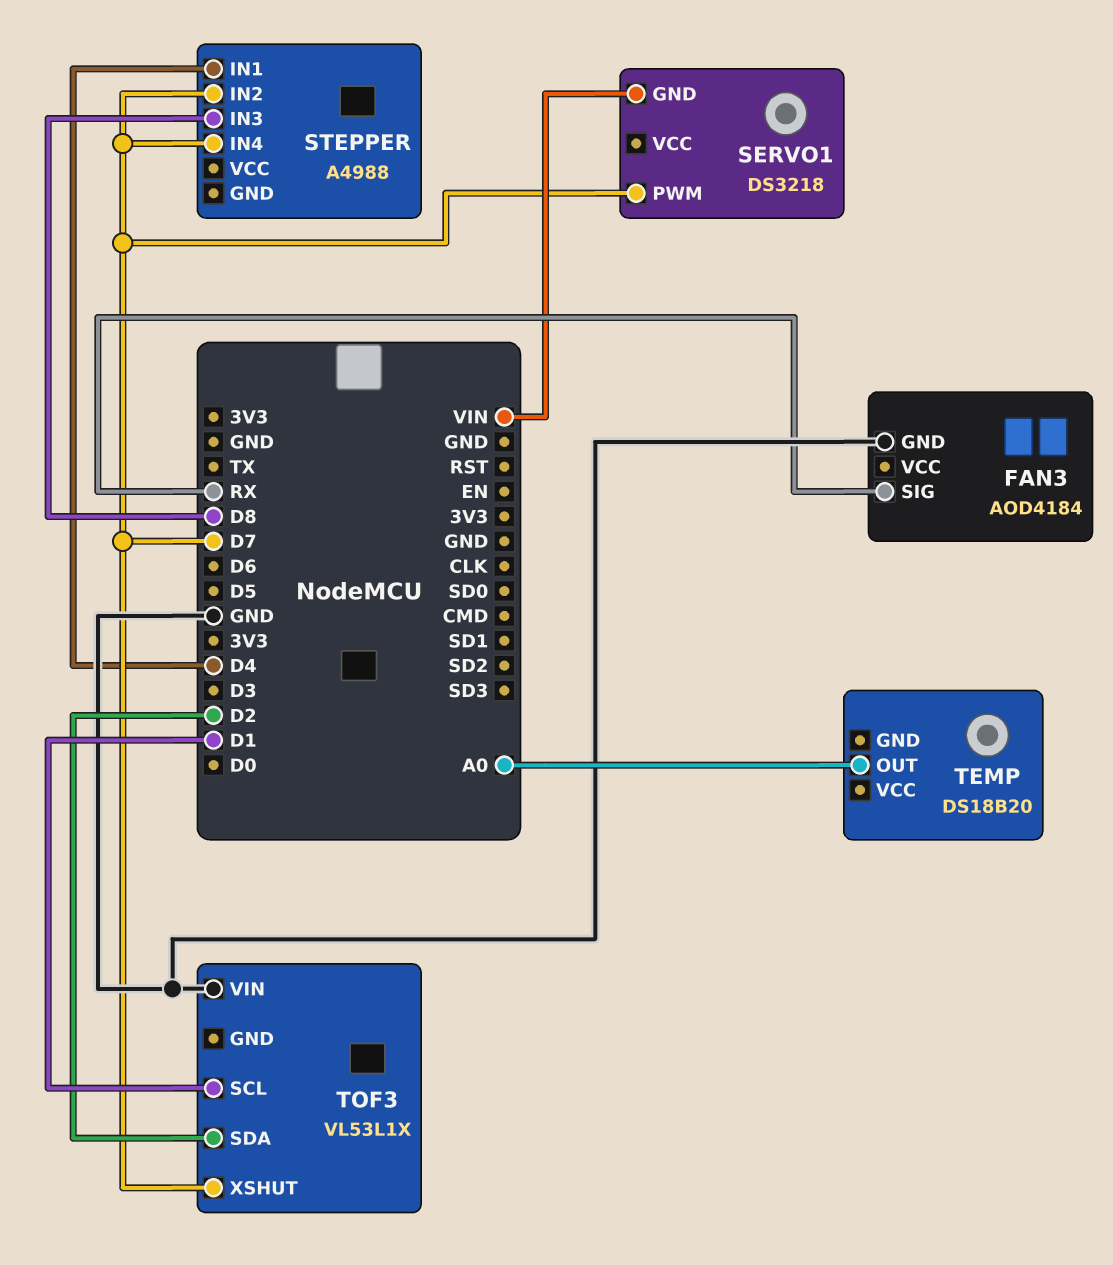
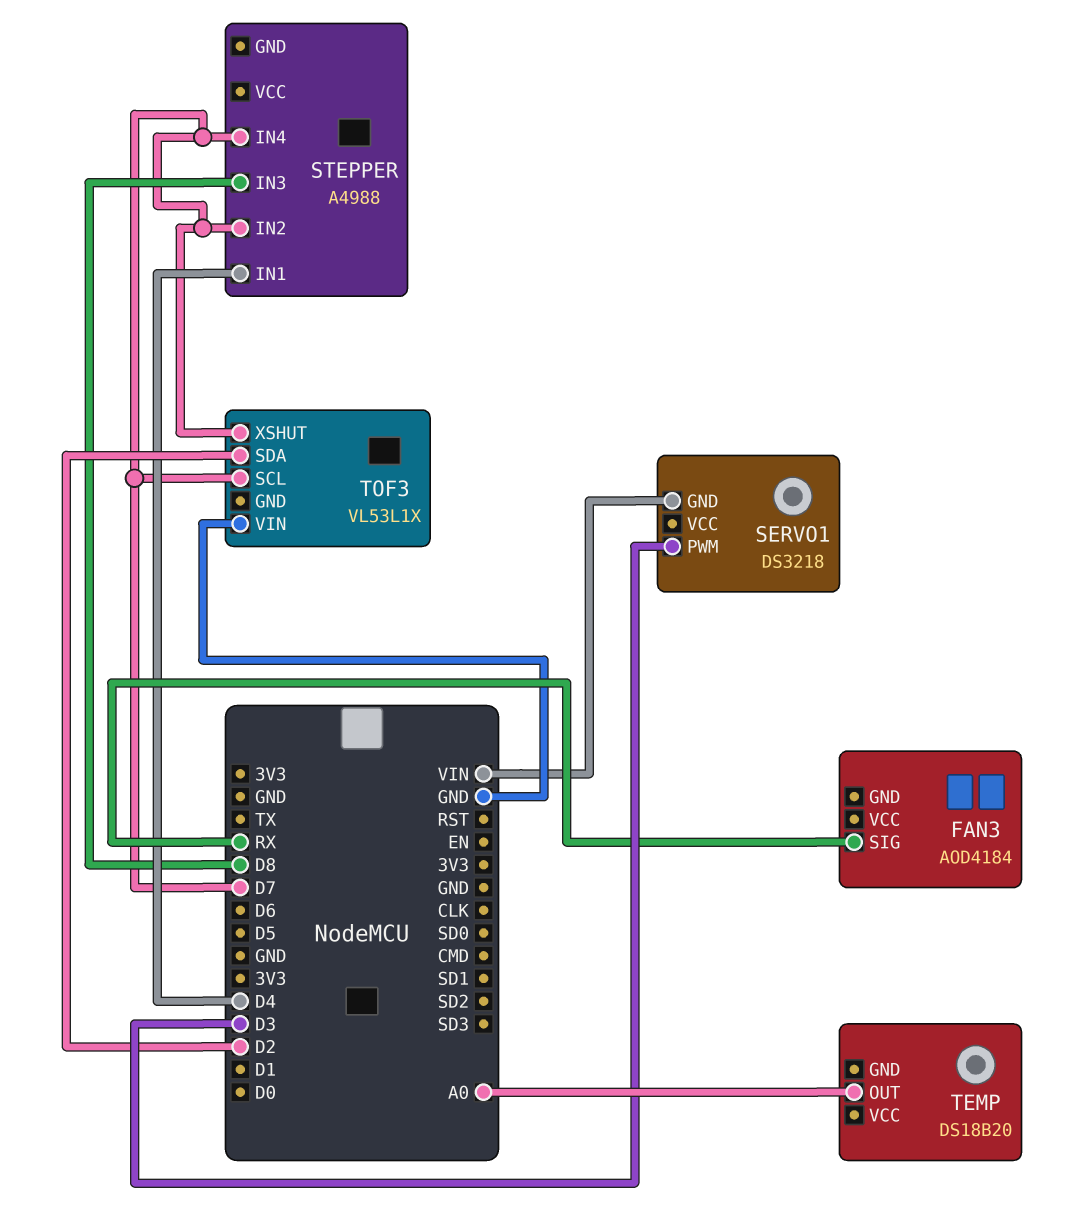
FAN3 pin GND: GND -> none
SERVO1 pin PWM: D7 -> D3
TOF3 pin SCL: D1 -> D7

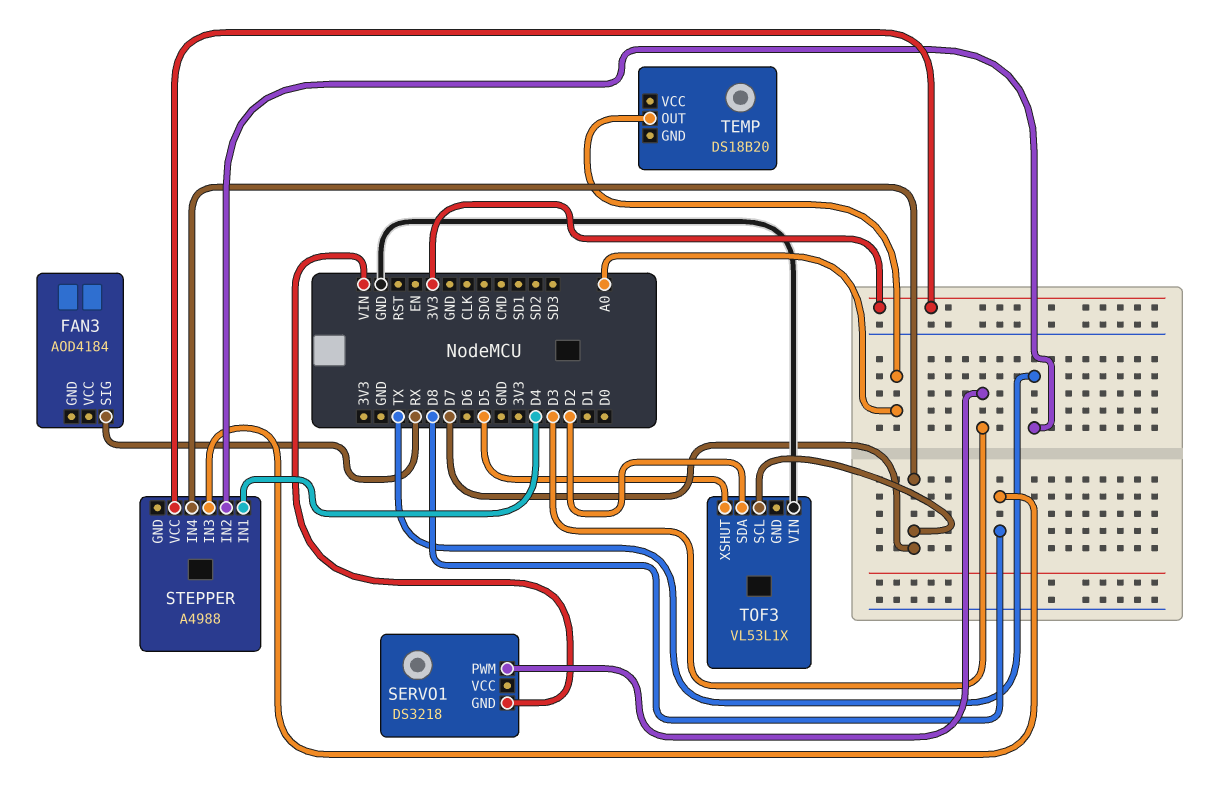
STEPPER pin IN2: D7 -> TX
STEPPER pin VCC: none -> 3V3
TOF3 pin XSHUT: D7 -> D5

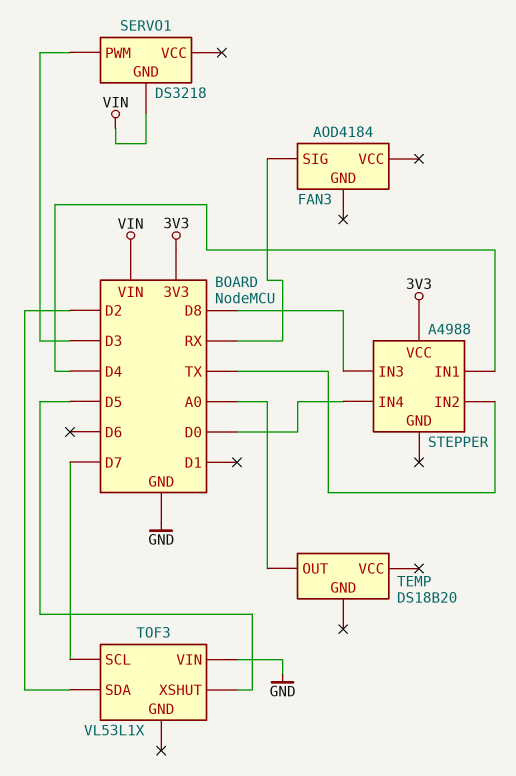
STEPPER pin IN4: D7 -> D0

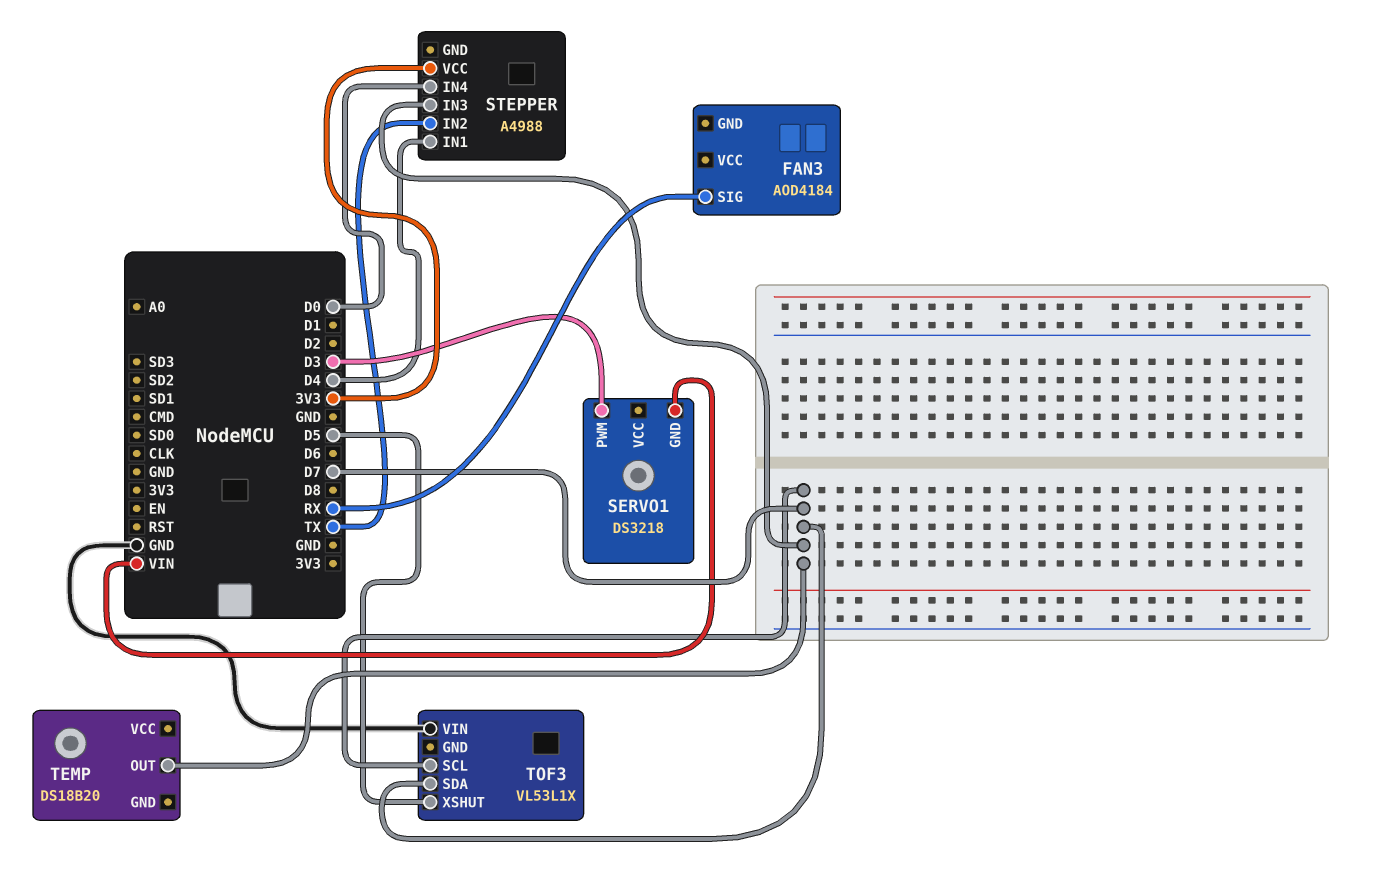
STEPPER pin IN3: D8 -> D7
TEMP pin OUT: A0 -> D7
TOF3 pin SDA: D2 -> D7

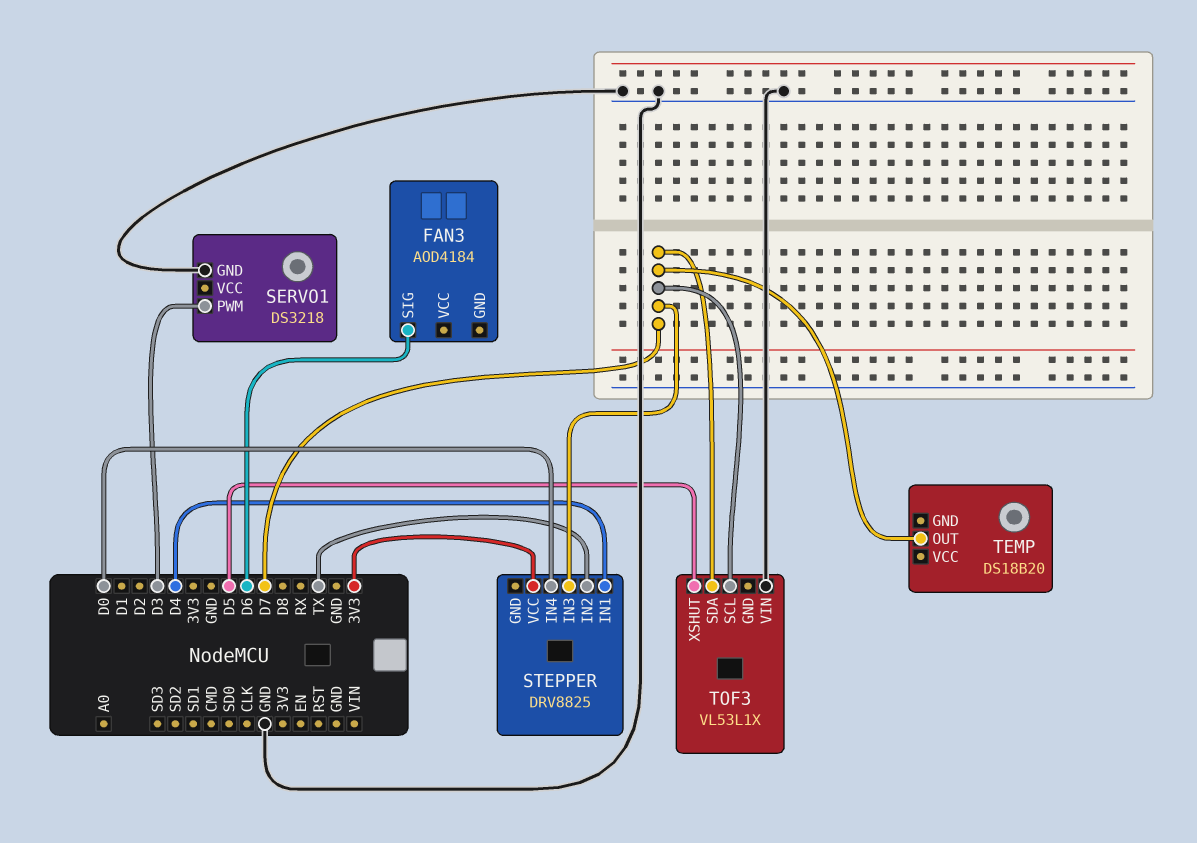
FAN3 pin SIG: RX -> D6
SERVO1 pin GND: VIN -> GND
STEPPER: A4988 -> DRV8825

